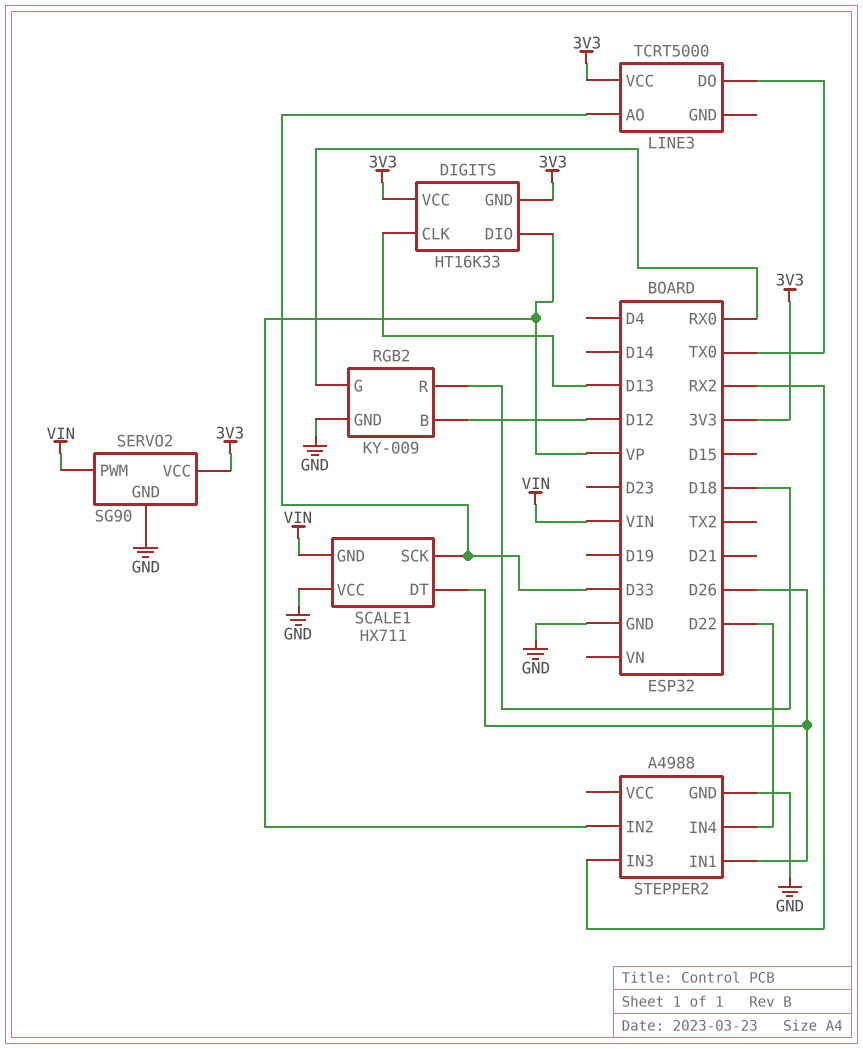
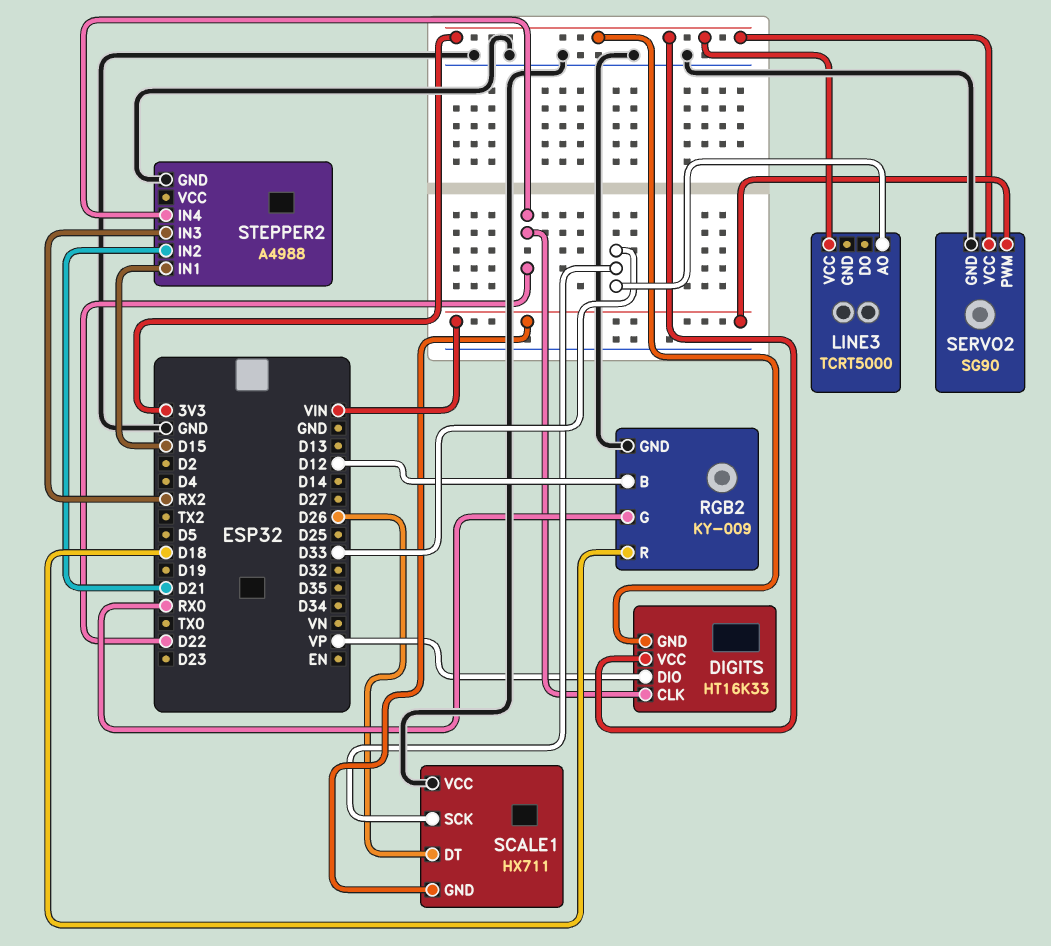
DIGITS pin CLK: D13 -> D22
LINE3 pin DO: TX0 -> none
STEPPER2 pin IN1: D26 -> D15
STEPPER2 pin IN2: VP -> D21

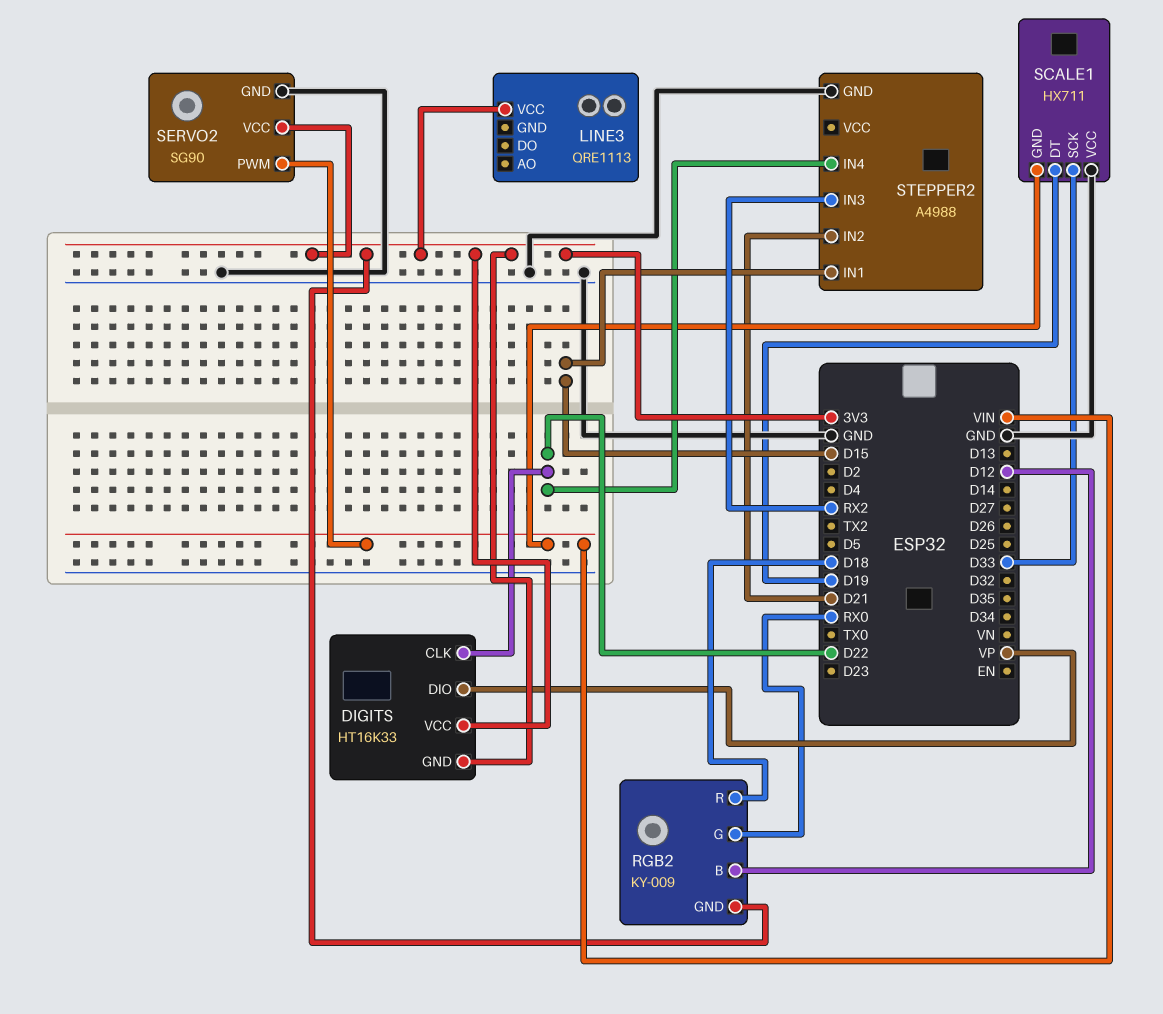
LINE3: TCRT5000 -> QRE1113
LINE3 pin AO: D33 -> none
RGB2 pin GND: GND -> 3V3
SCALE1 pin DT: D26 -> D19

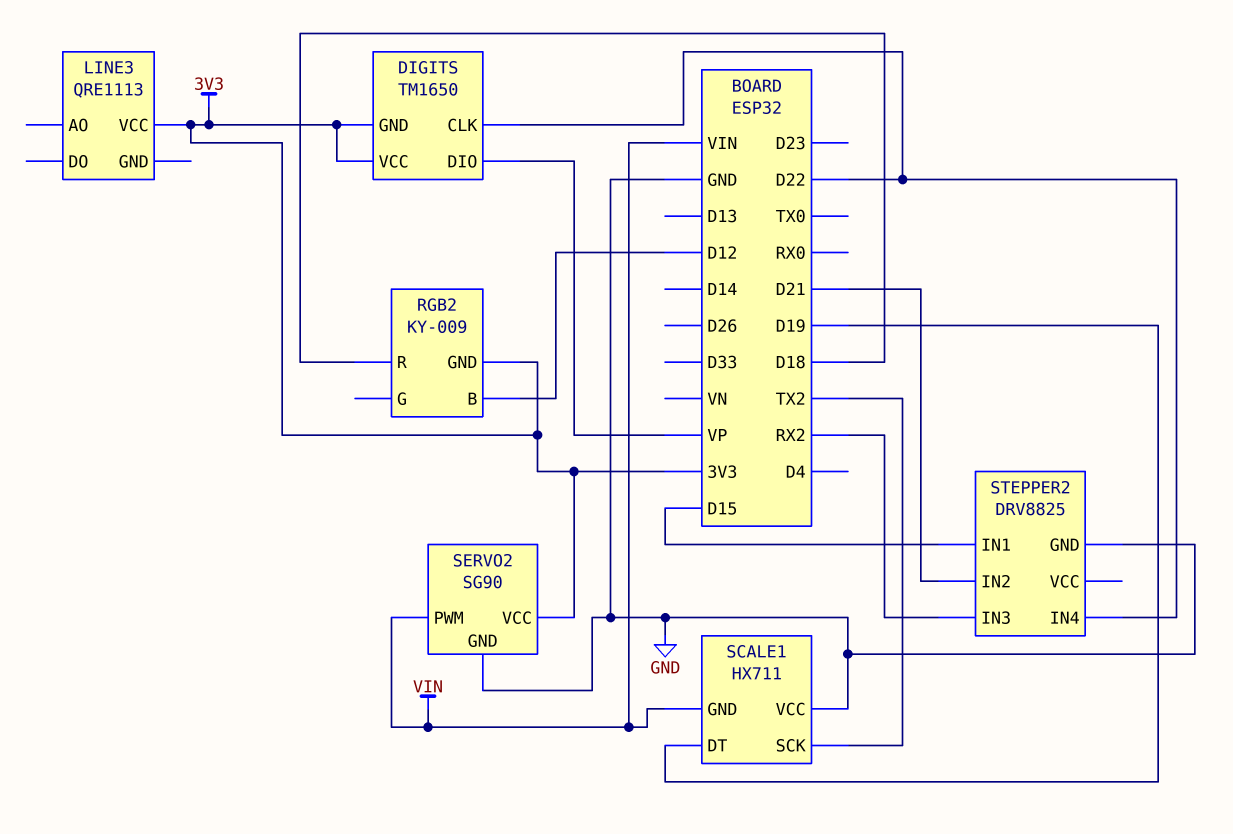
DIGITS: HT16K33 -> TM1650
RGB2 pin G: RX0 -> none
SCALE1 pin SCK: D33 -> TX2
STEPPER2: A4988 -> DRV8825

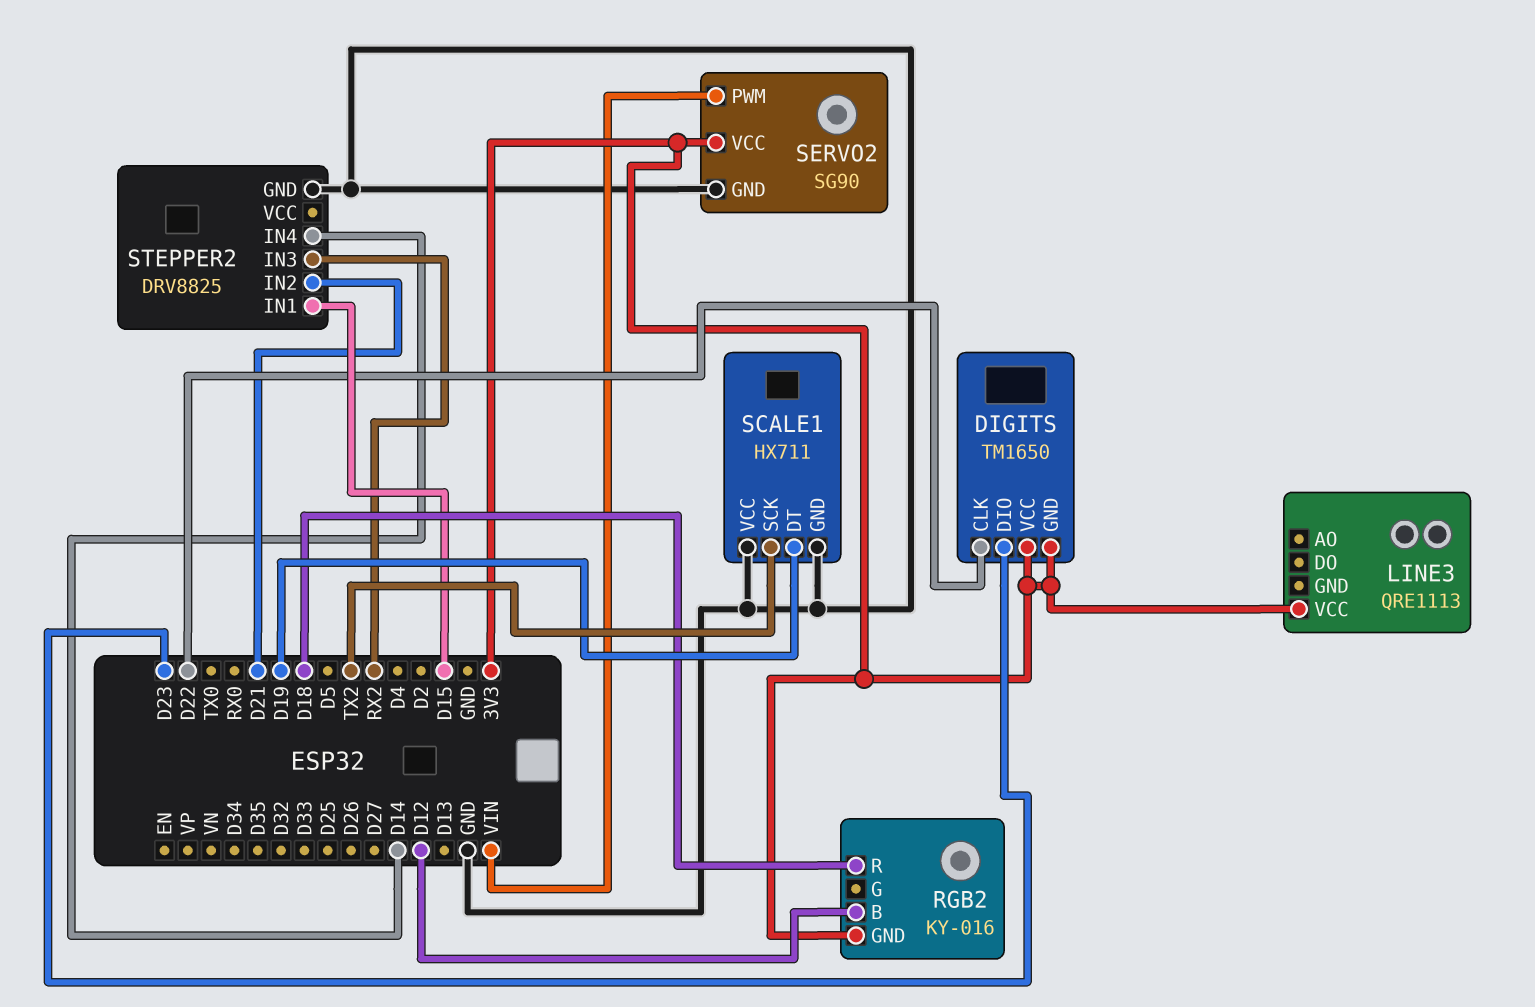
DIGITS pin DIO: VP -> D23
RGB2: KY-009 -> KY-016
SCALE1 pin GND: VIN -> GND
STEPPER2 pin IN4: D22 -> D14

